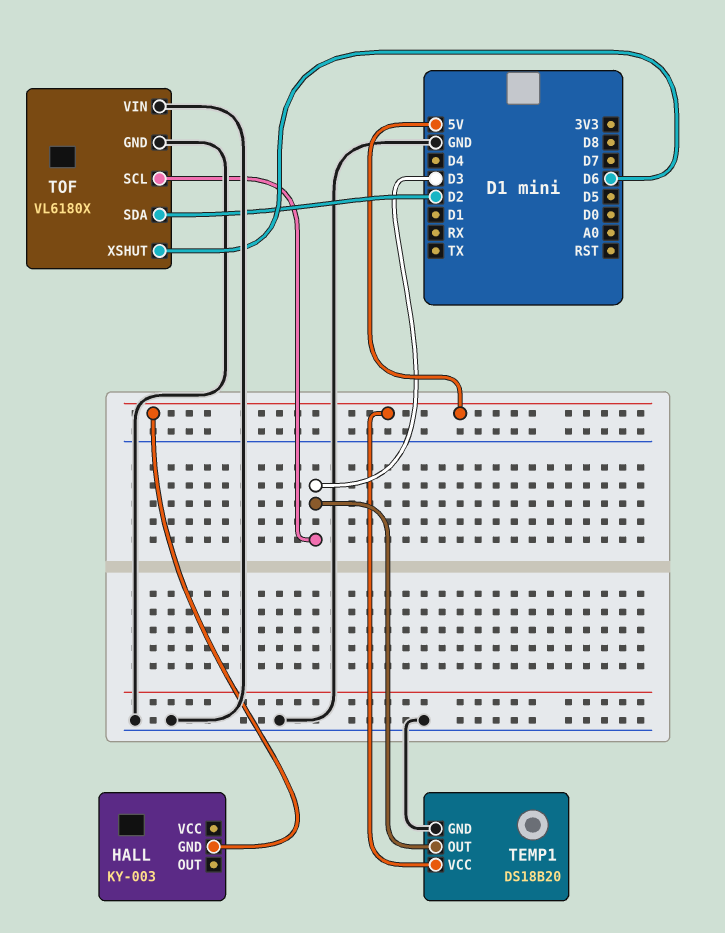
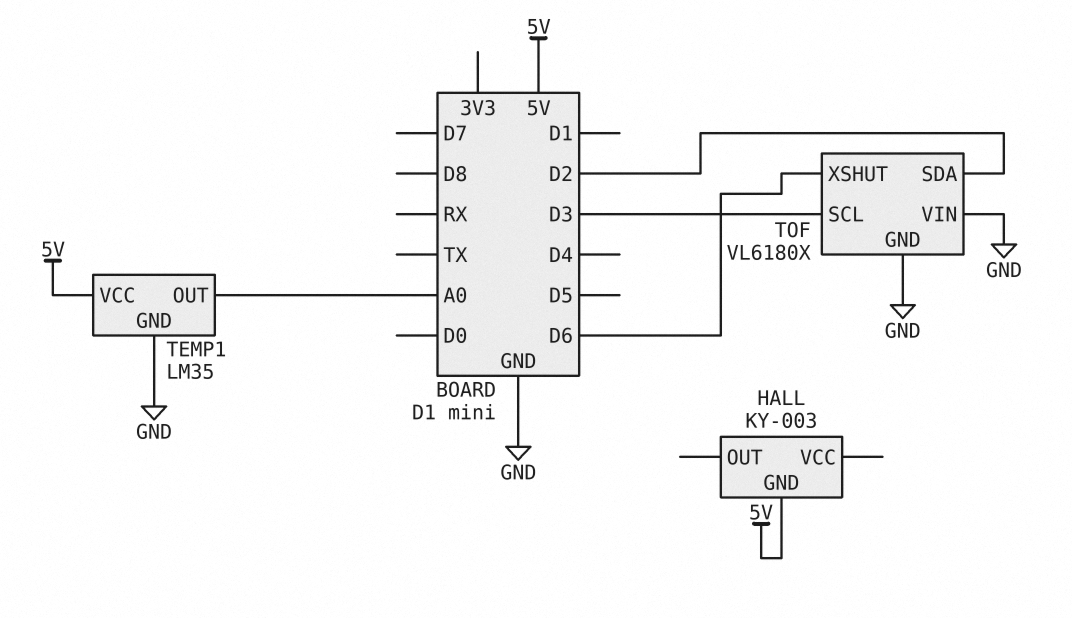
TEMP1: DS18B20 -> LM35
TEMP1 pin OUT: D3 -> A0

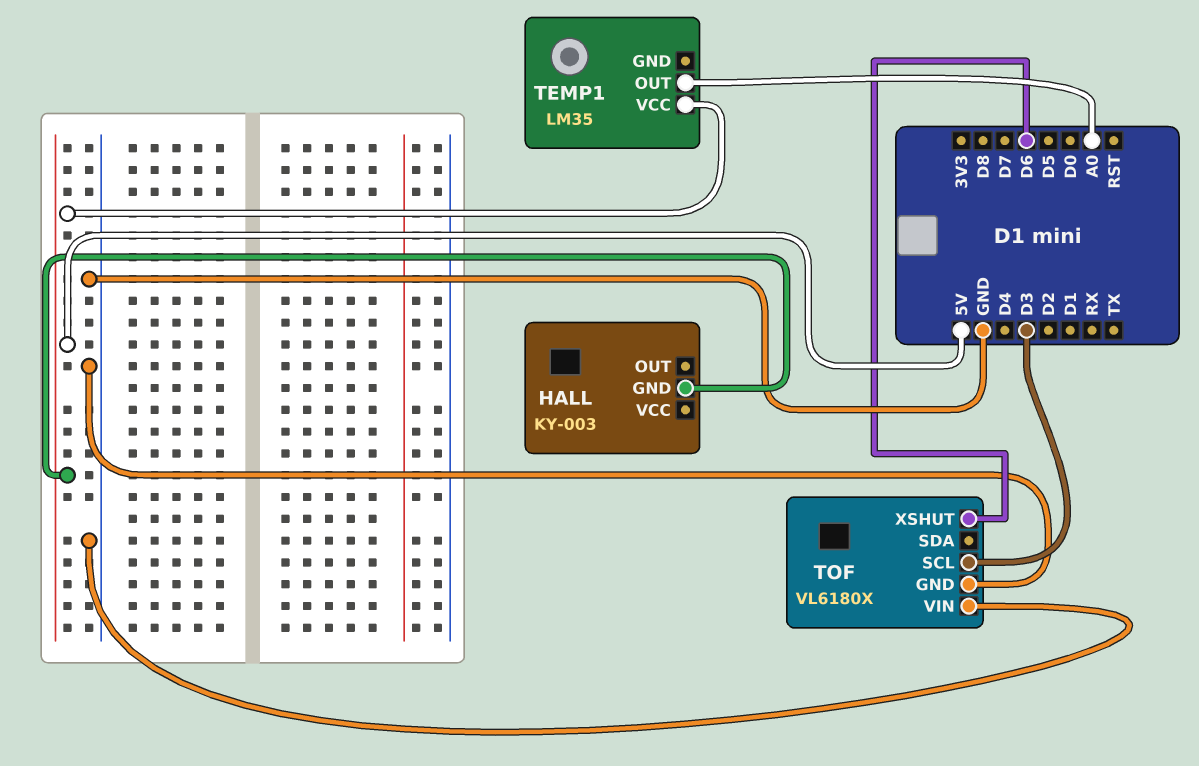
TEMP1 pin GND: GND -> none
TOF pin SDA: D2 -> none

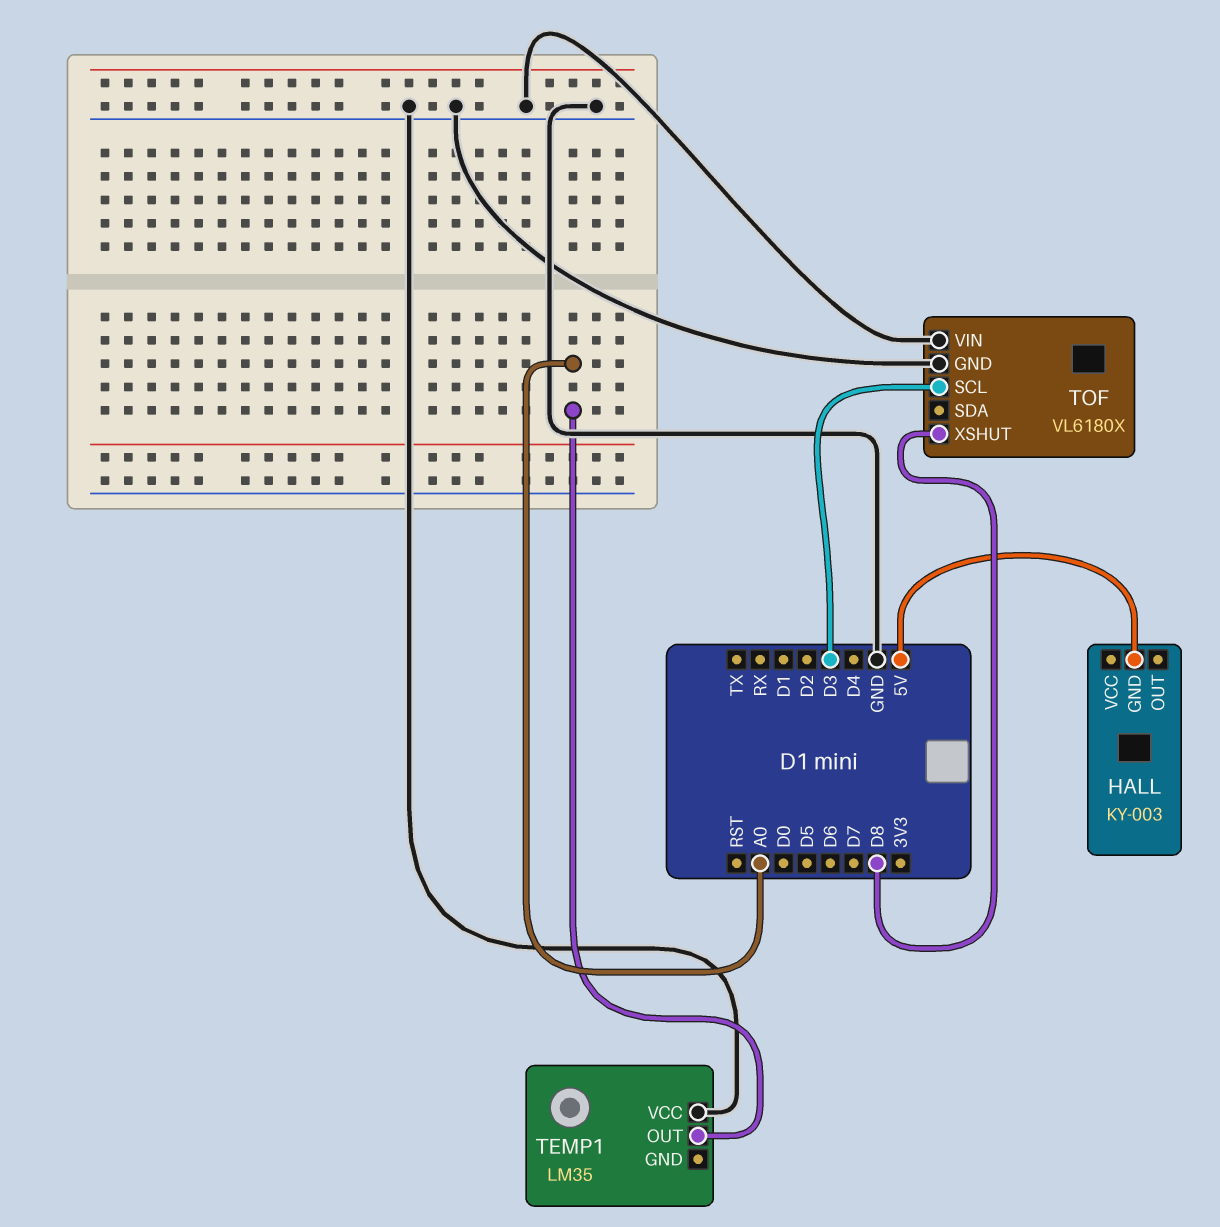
TEMP1 pin VCC: 5V -> GND
TOF pin XSHUT: D6 -> D8

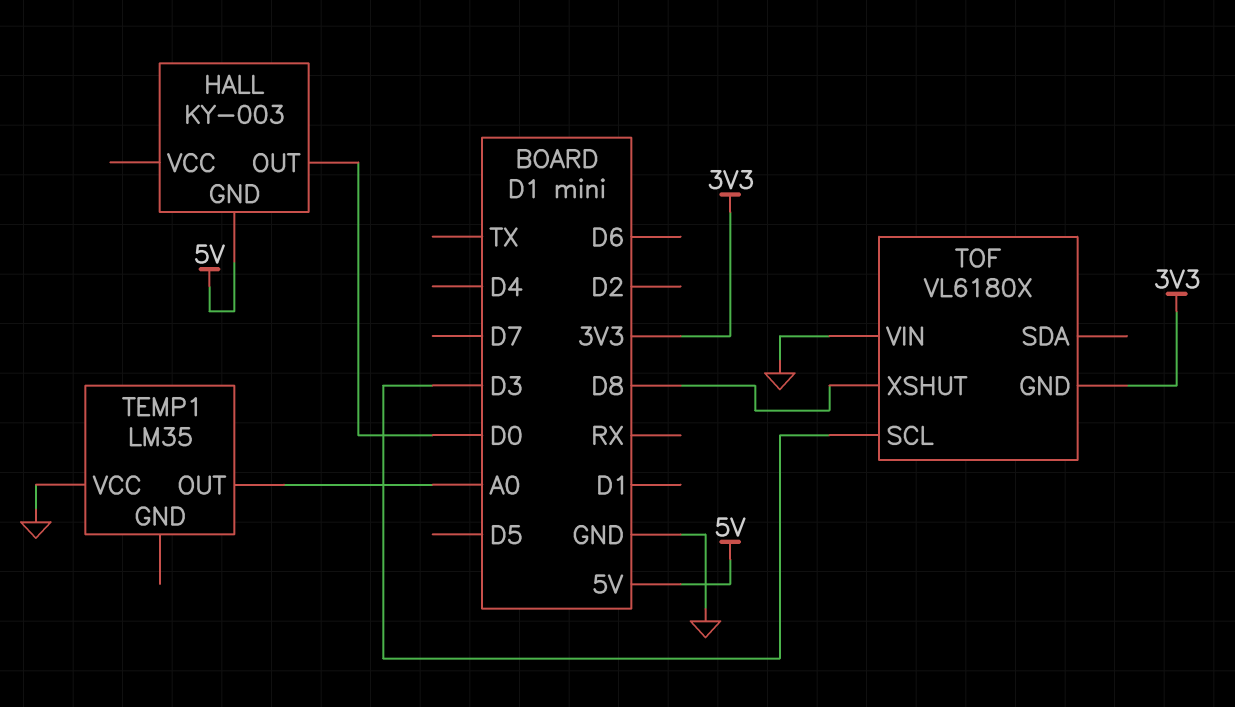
HALL pin OUT: none -> D0
TOF pin GND: GND -> 3V3

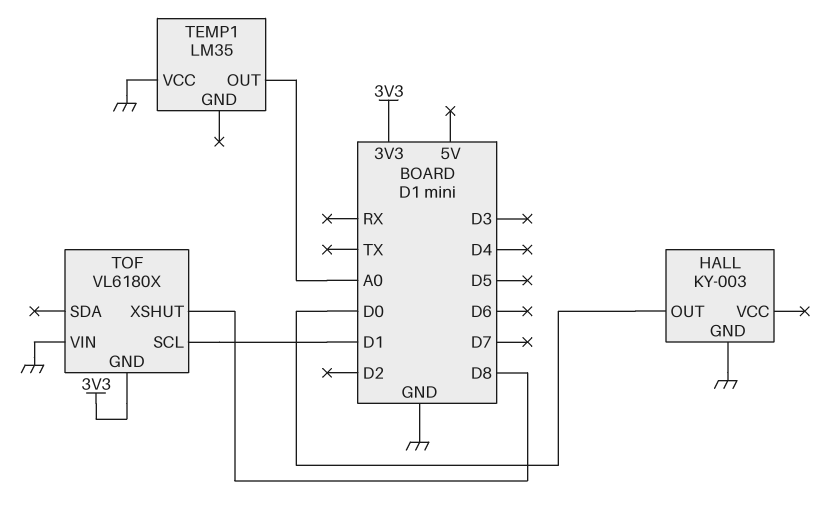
HALL pin GND: 5V -> GND
TOF pin SCL: D3 -> D1

